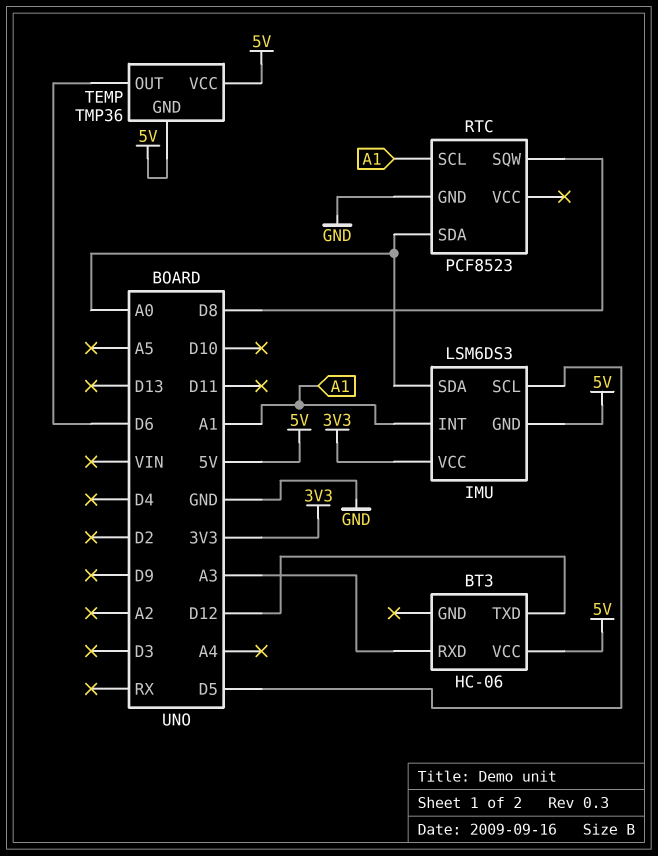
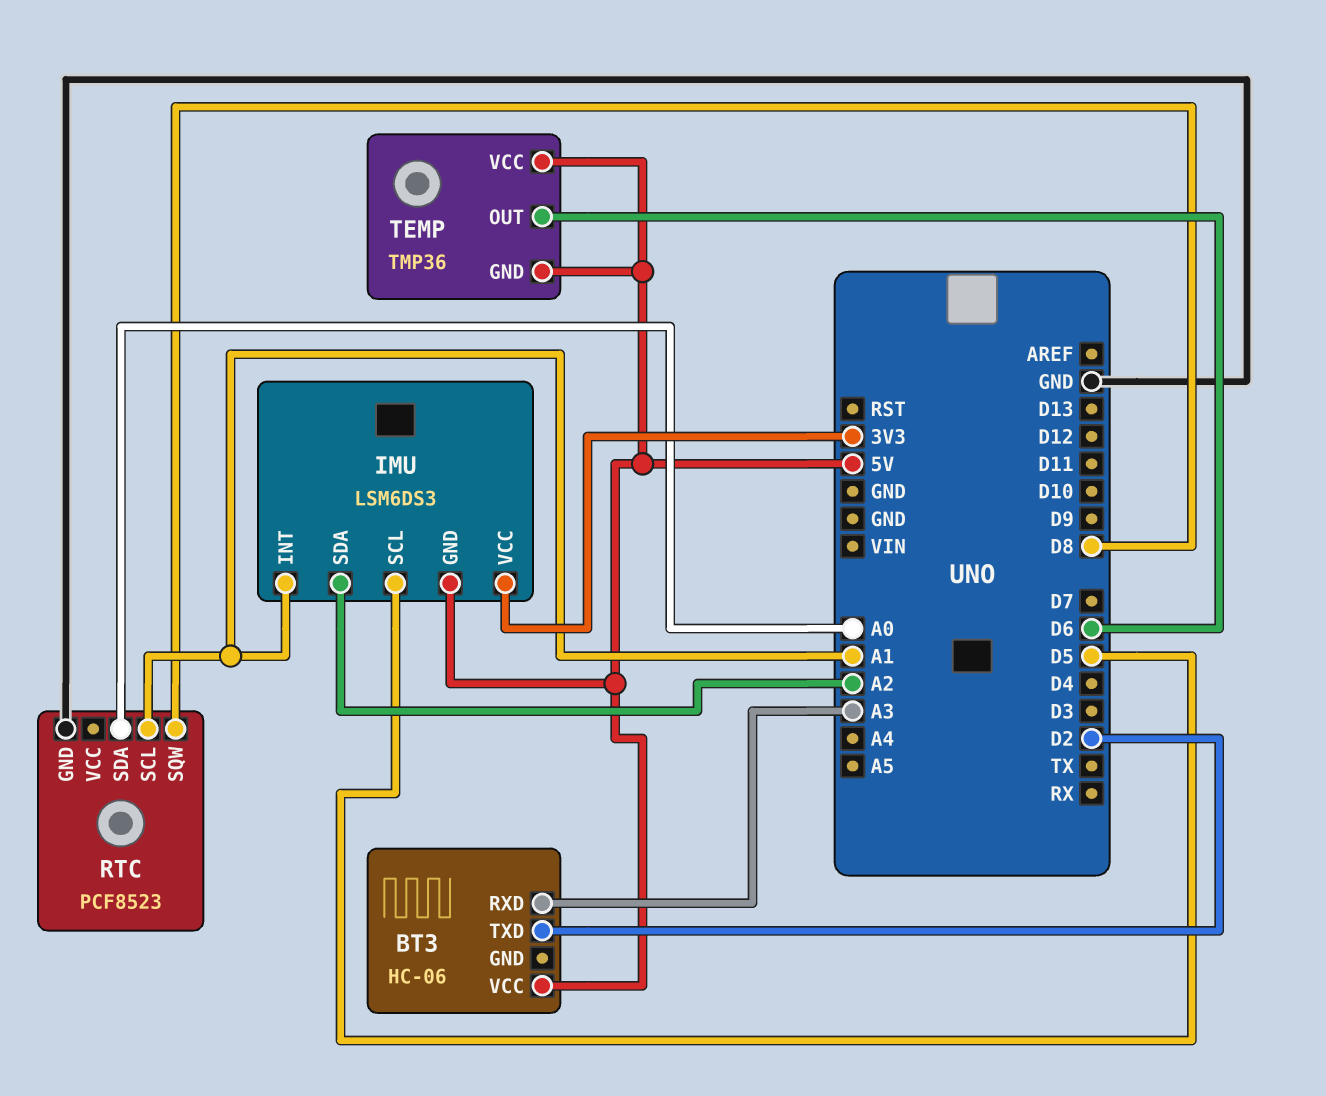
BT3 pin TXD: D12 -> D2
IMU pin SDA: A0 -> A2

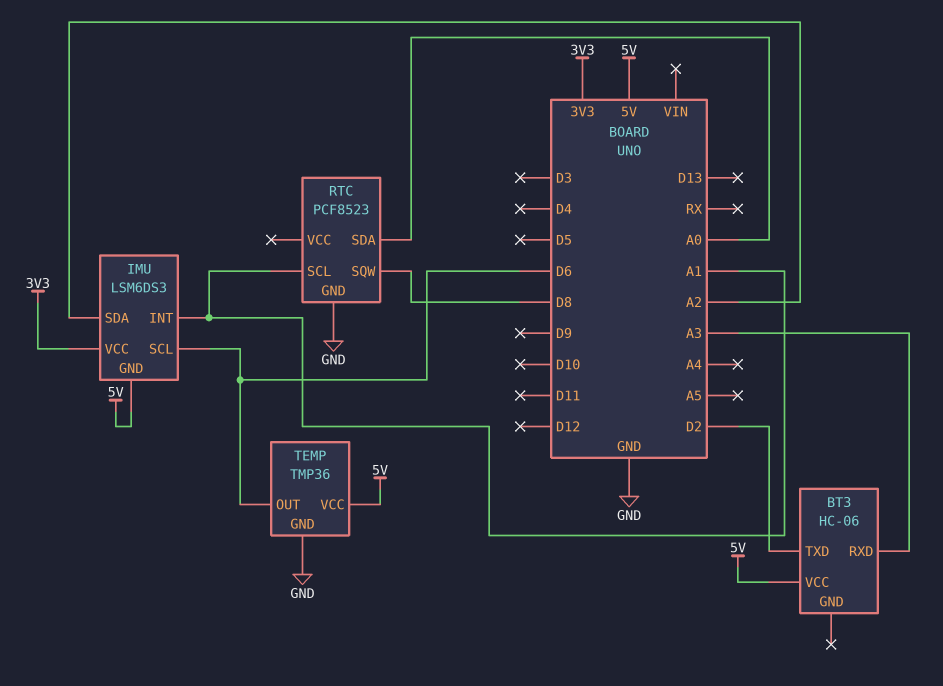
IMU pin SCL: D5 -> D6
TEMP pin GND: 5V -> GND

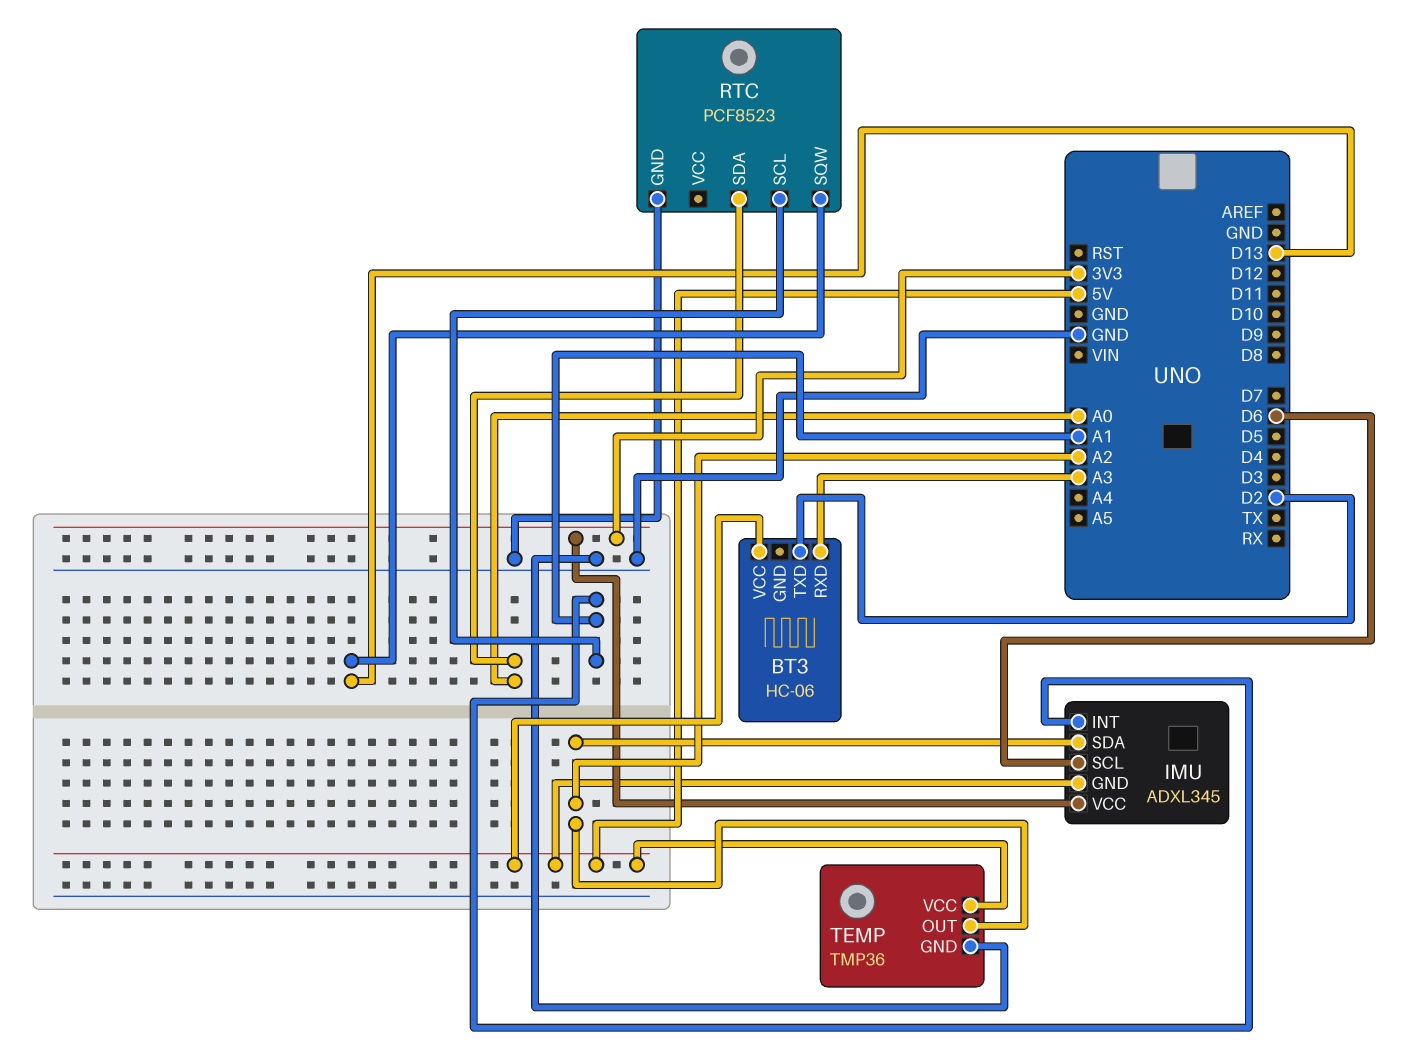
IMU: LSM6DS3 -> ADXL345
RTC pin SQW: D8 -> D13
TEMP pin OUT: D6 -> A2

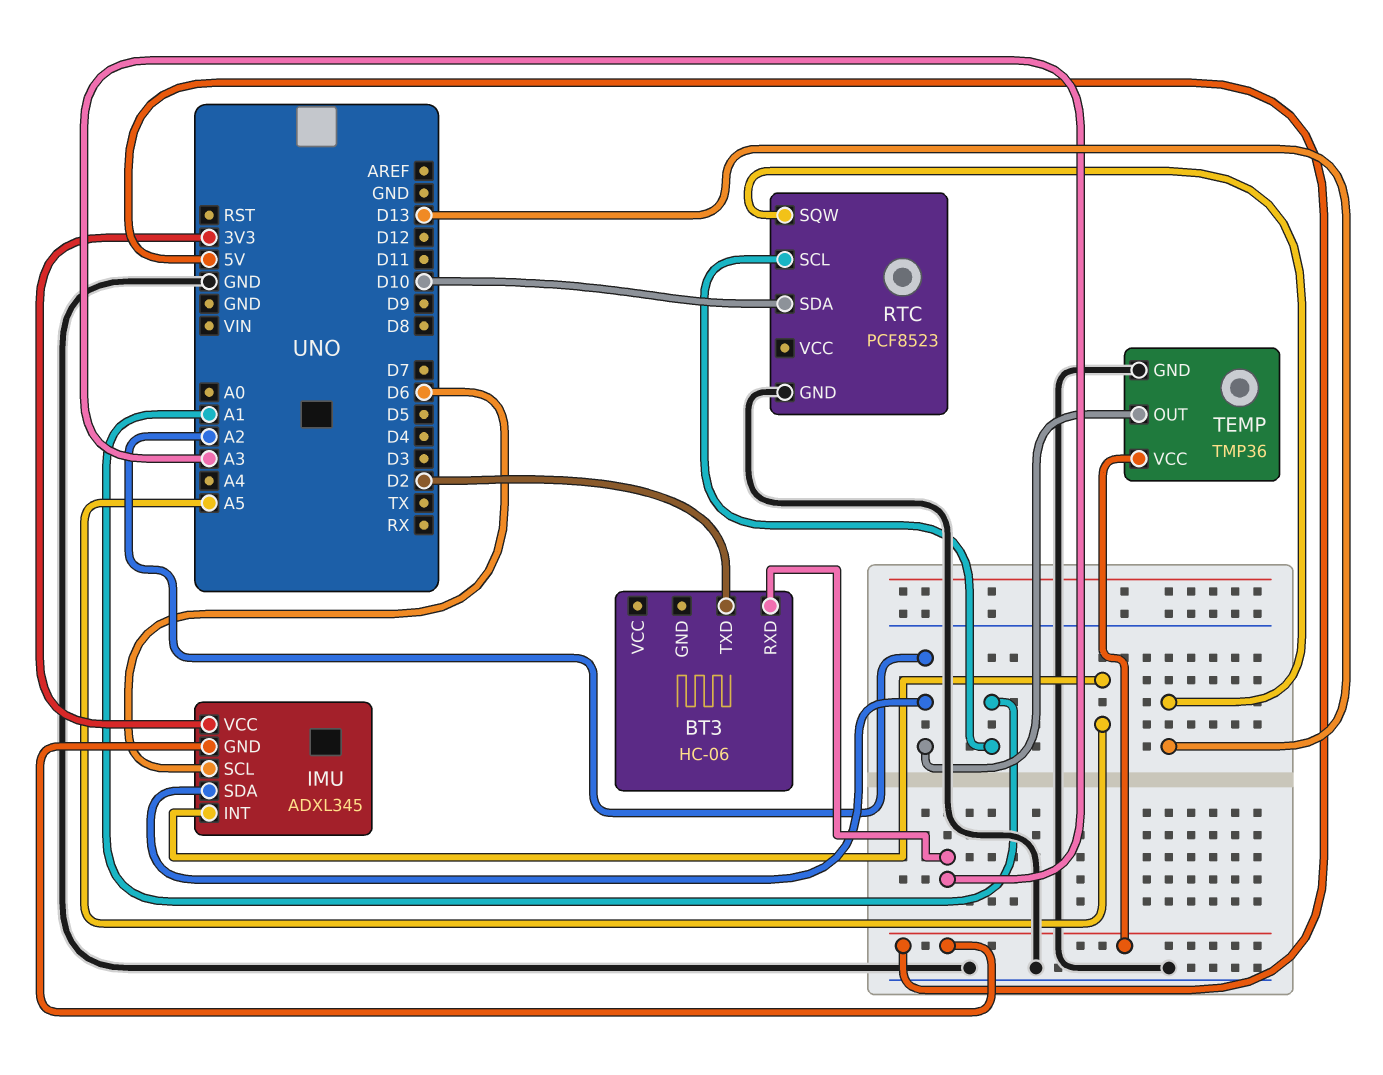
BT3 pin VCC: 5V -> none
IMU pin INT: A1 -> A5
RTC pin SDA: A0 -> D10

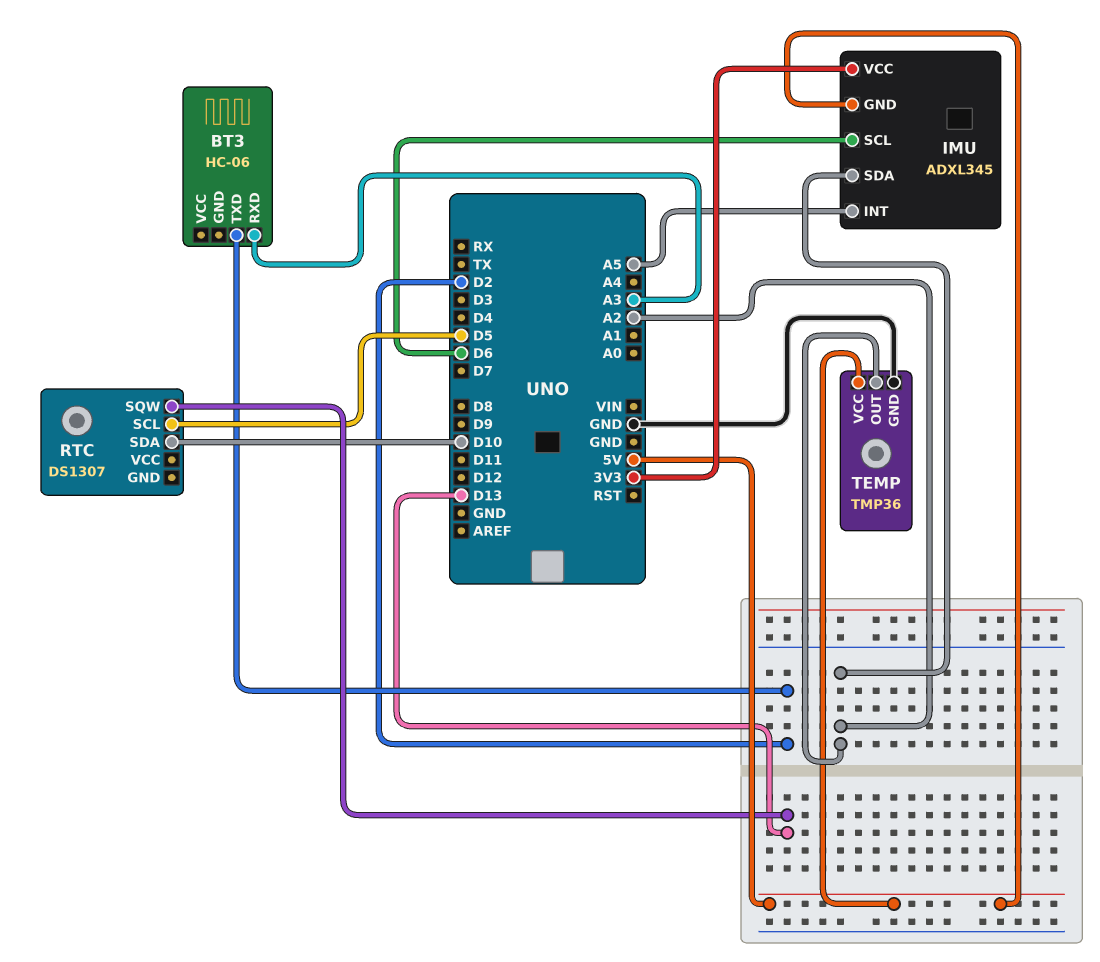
RTC: PCF8523 -> DS1307
RTC pin GND: GND -> none
RTC pin SCL: A1 -> D5

